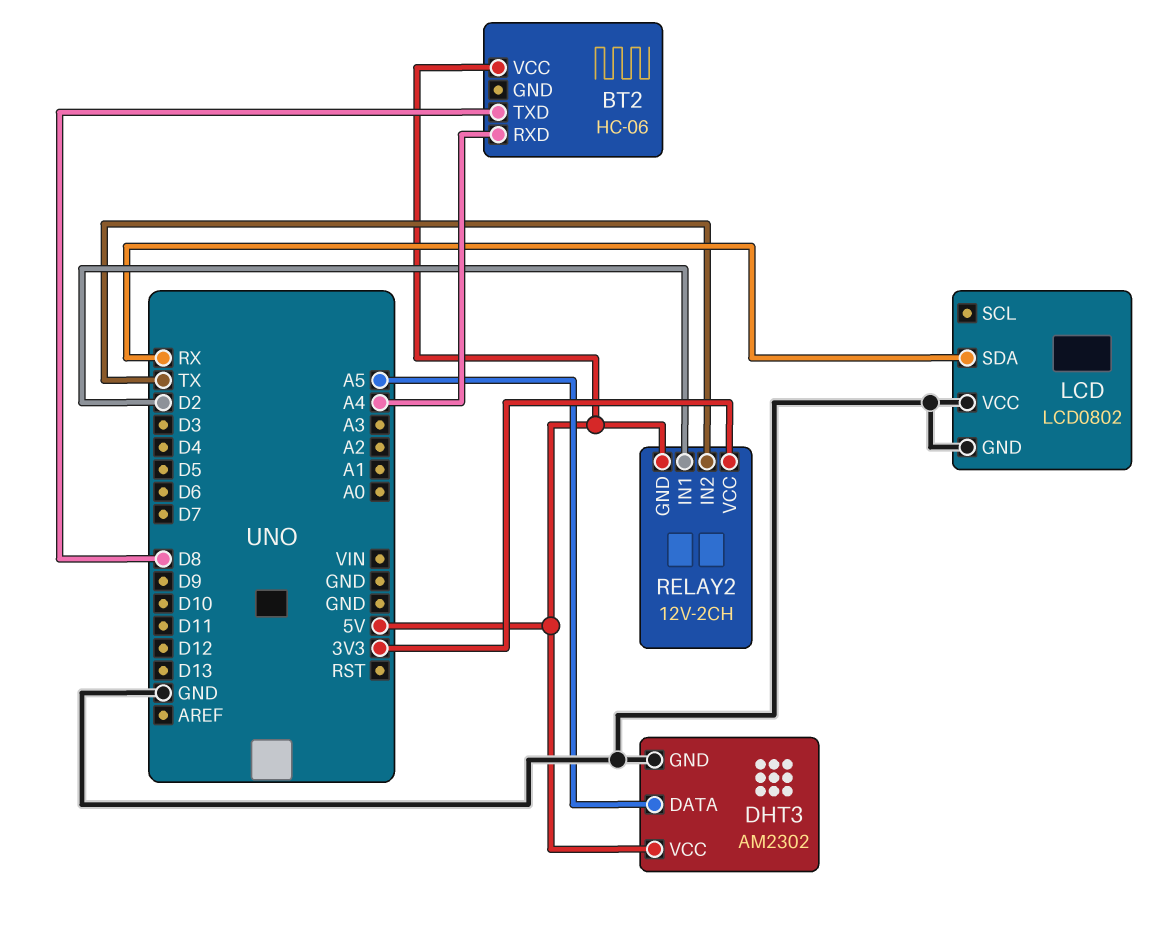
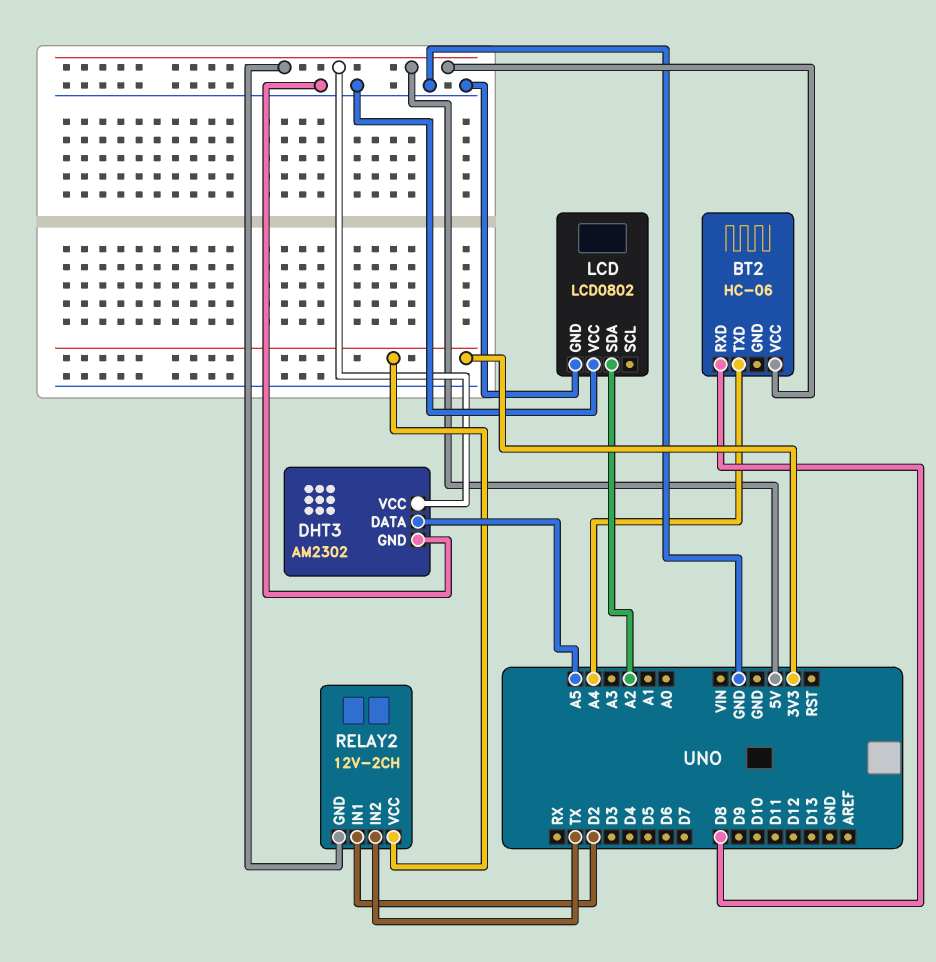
BT2 pin RXD: A4 -> D8
BT2 pin TXD: D8 -> A4
LCD pin SDA: RX -> A2

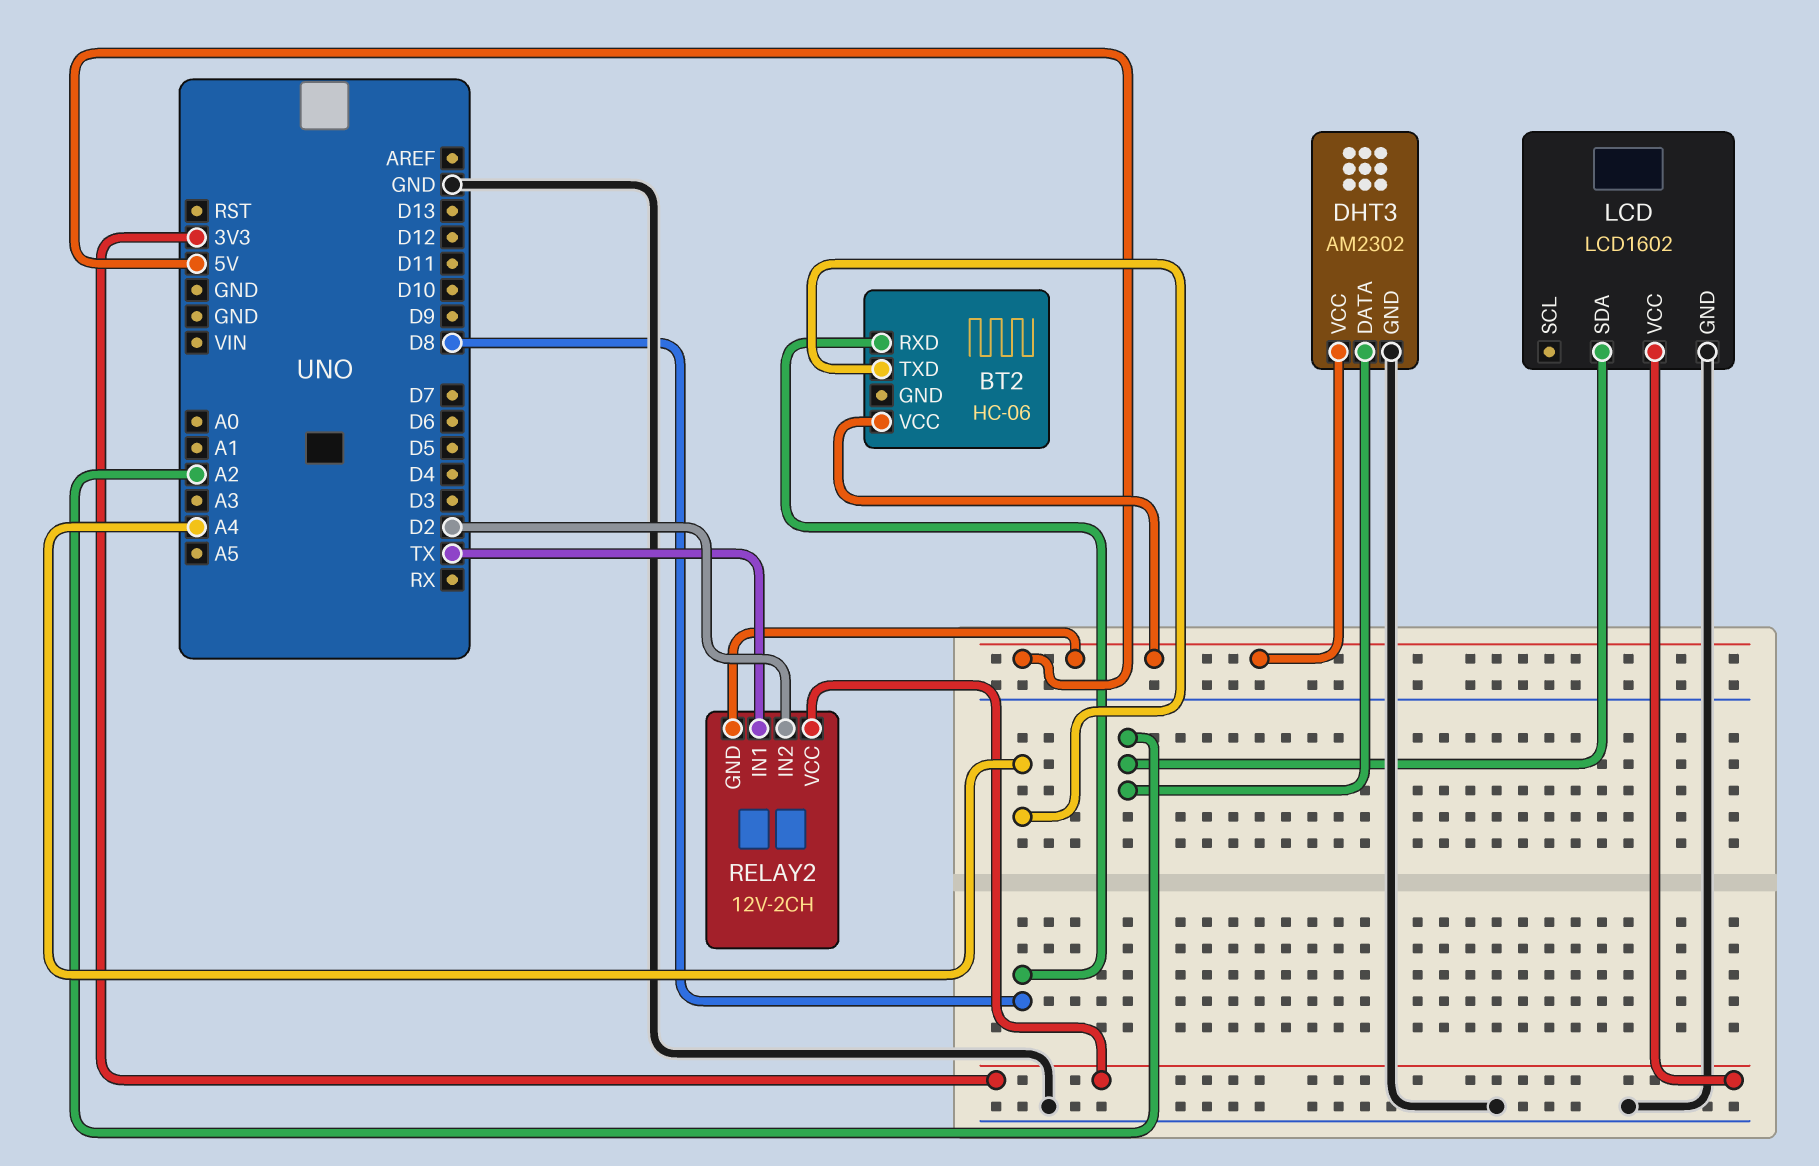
DHT3 pin DATA: A5 -> A2
LCD: LCD0802 -> LCD1602
LCD pin VCC: GND -> 3V3
RELAY2 pin IN1: D2 -> TX
RELAY2 pin IN2: TX -> D2

